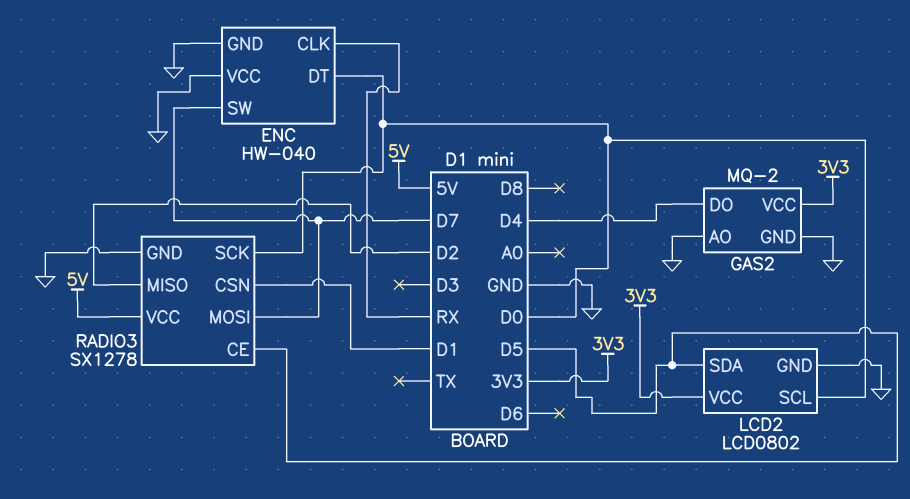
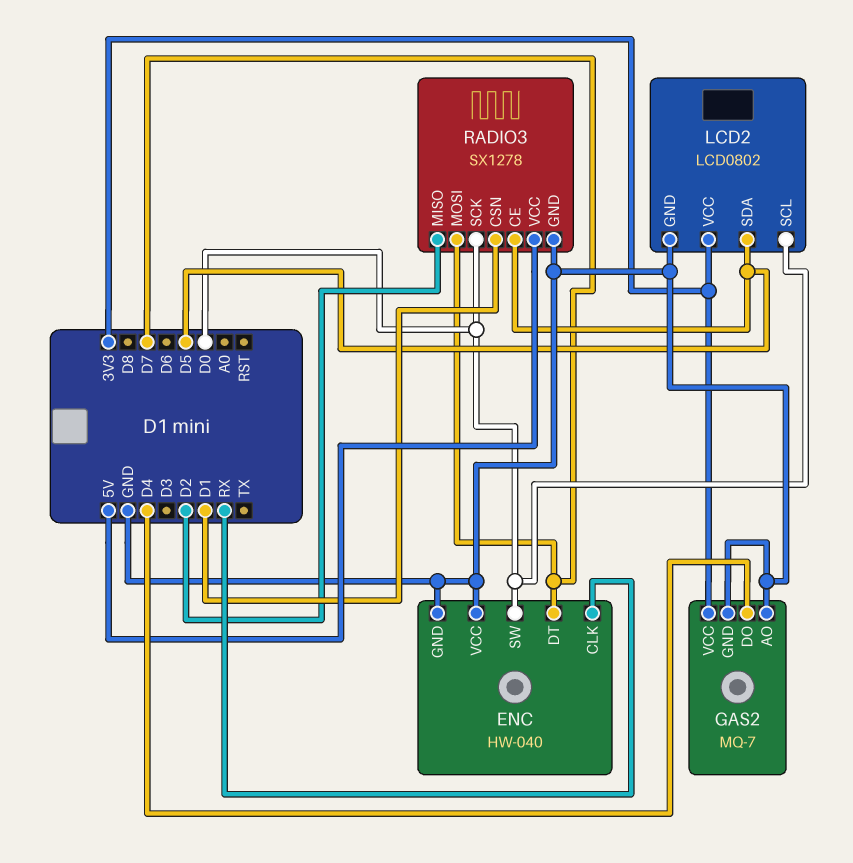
ENC pin DT: D0 -> D7
ENC pin SW: D7 -> D0
GAS2: MQ-2 -> MQ-7

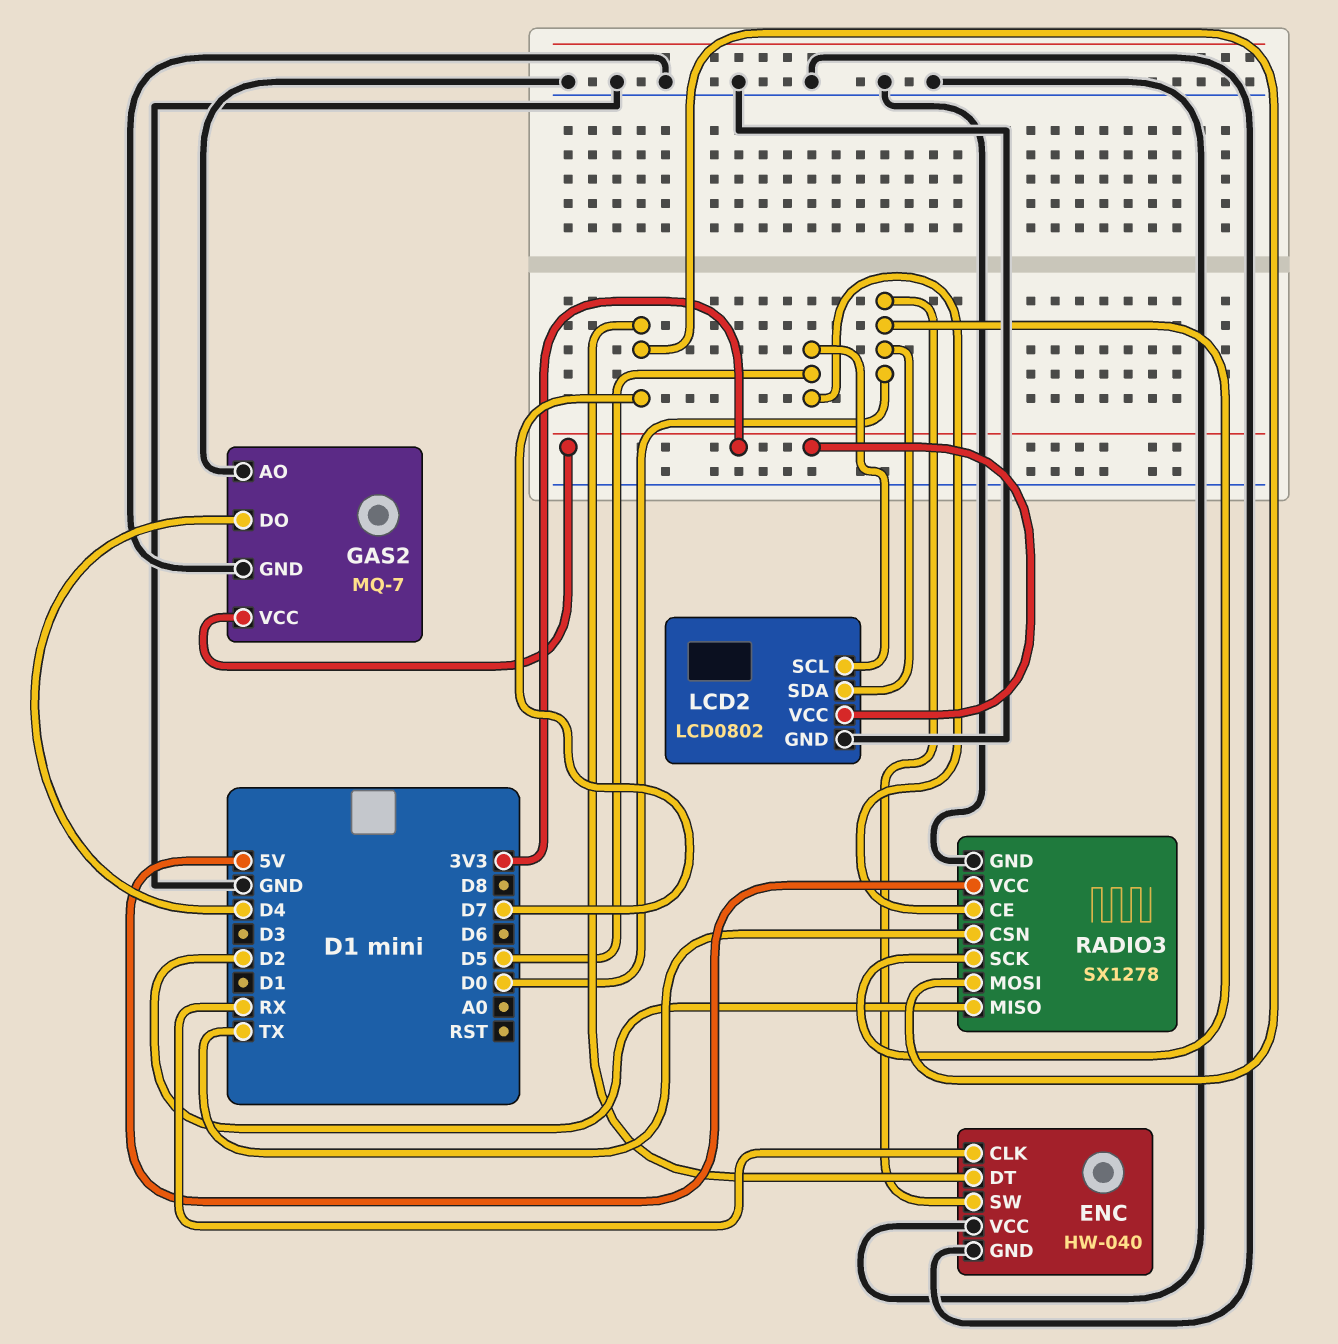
LCD2 pin SCL: D0 -> D5
LCD2 pin SDA: D5 -> D0
RADIO3 pin CSN: D1 -> TX

